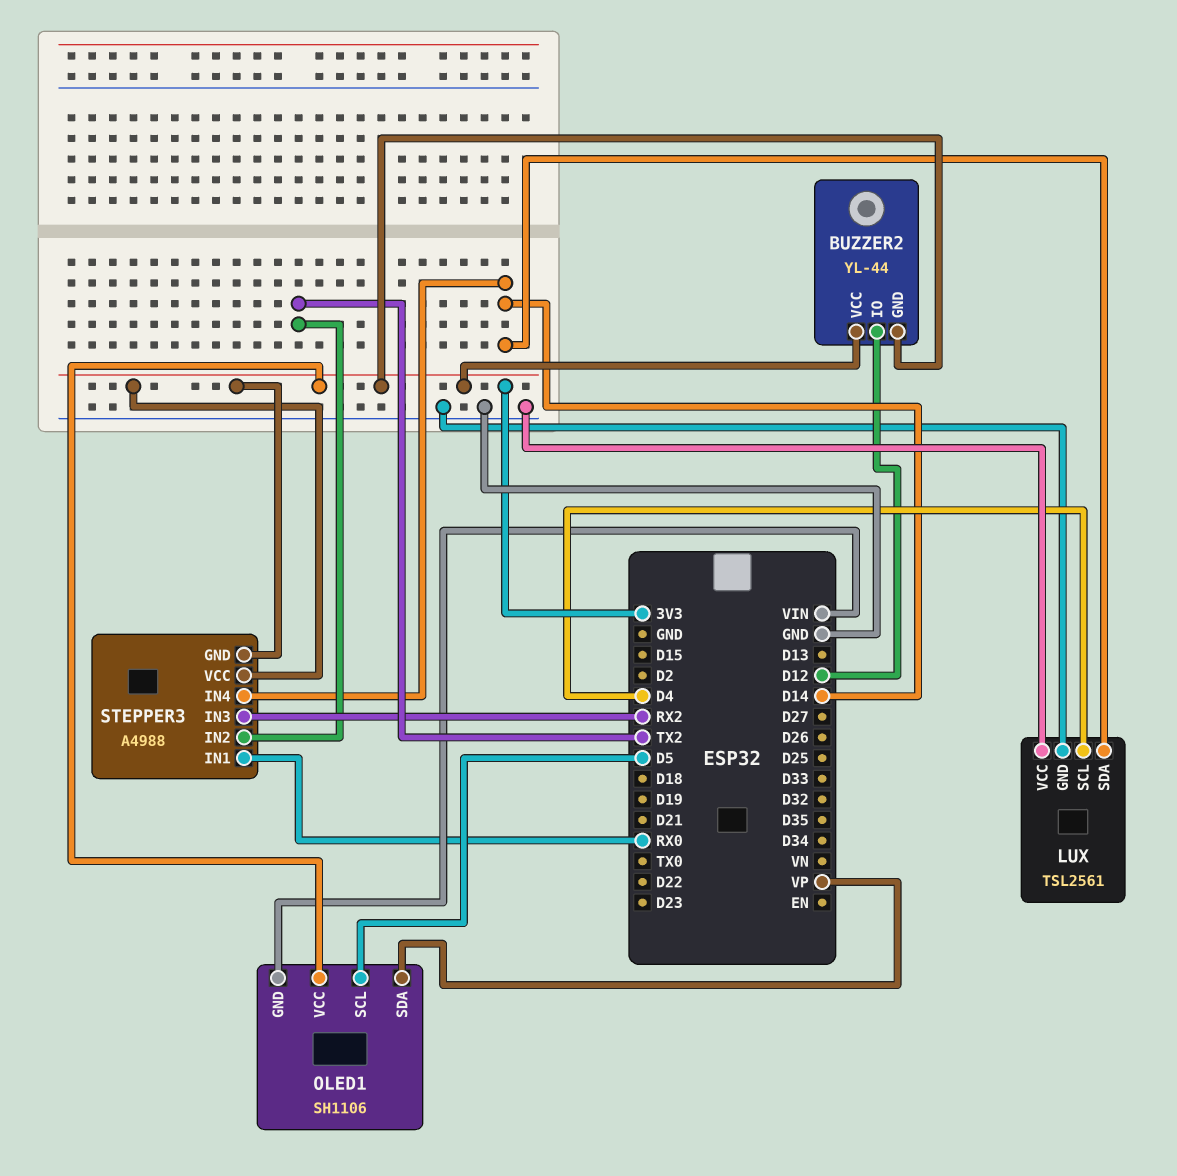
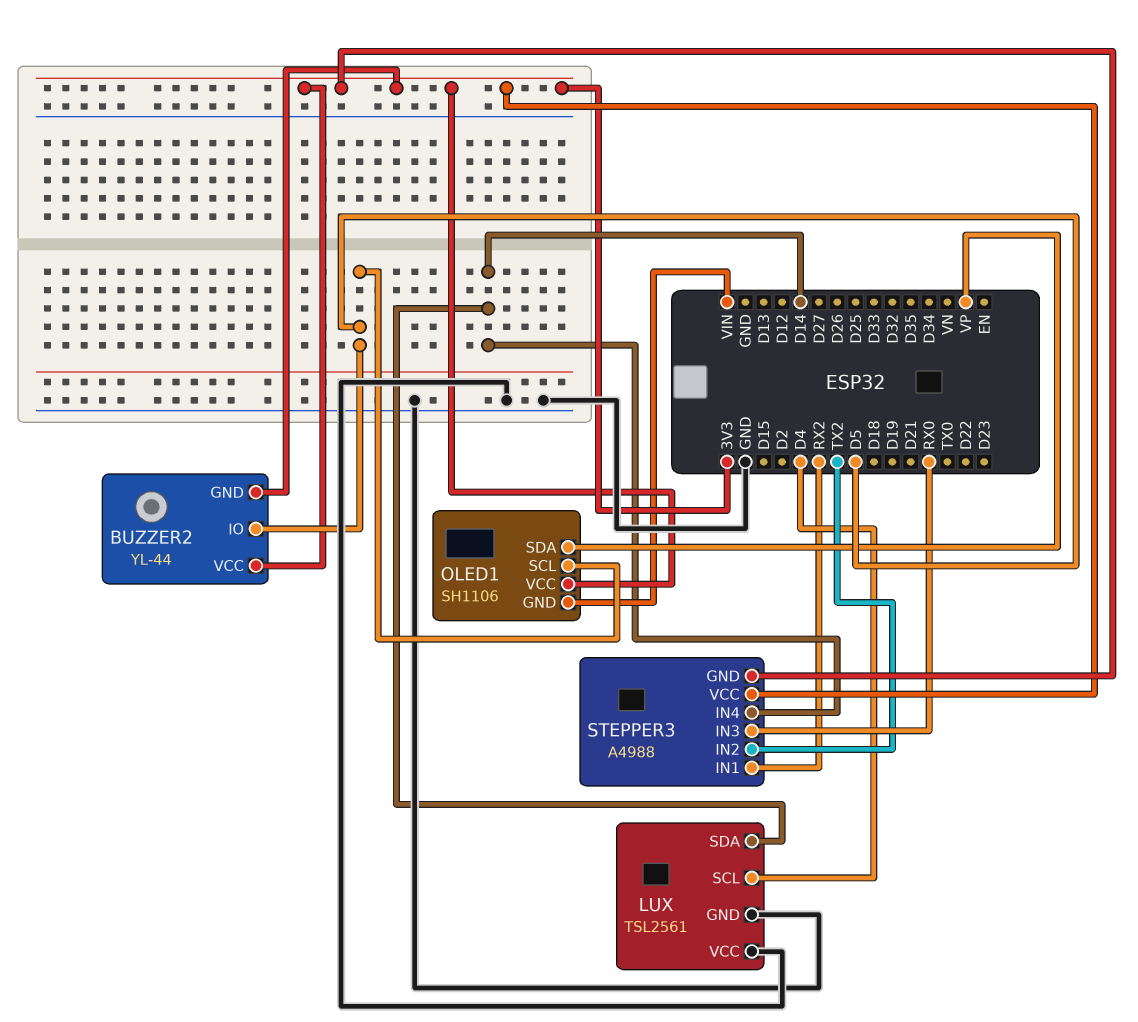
BUZZER2 pin IO: D12 -> D5
STEPPER3 pin IN1: RX0 -> RX2
STEPPER3 pin IN3: RX2 -> RX0

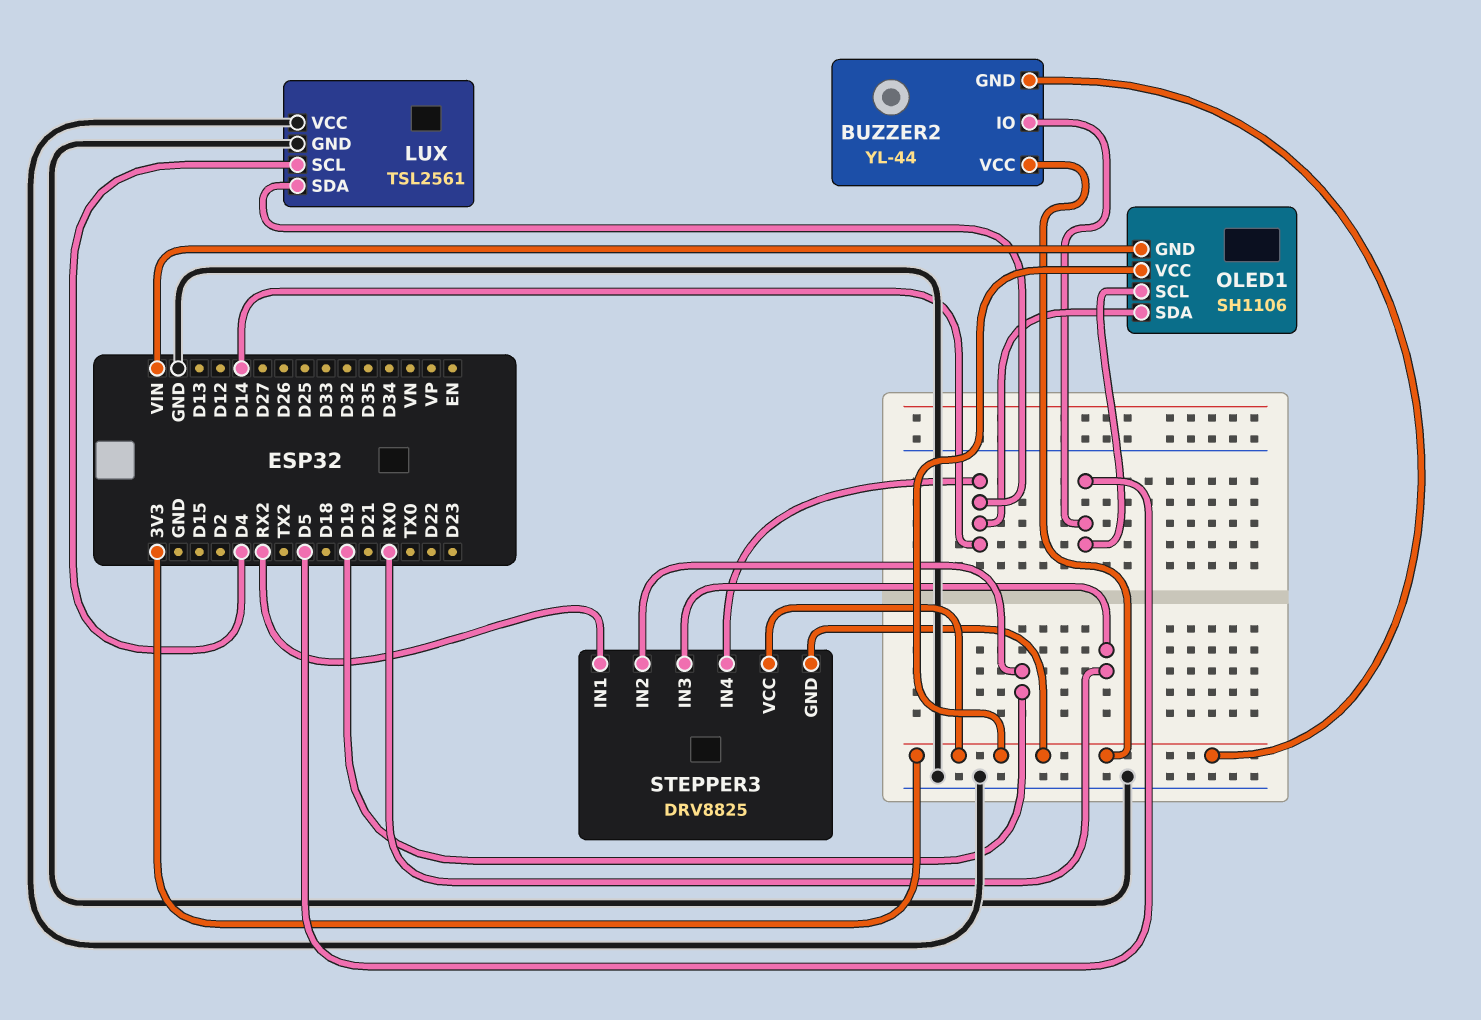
OLED1 pin SDA: VP -> D14
STEPPER3: A4988 -> DRV8825
STEPPER3 pin IN2: TX2 -> D19

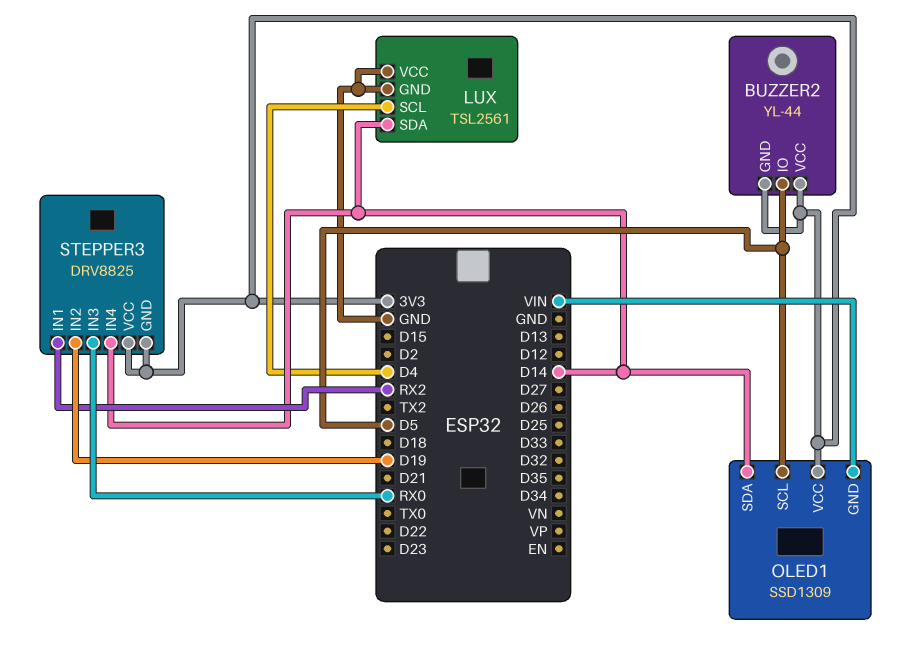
OLED1: SH1106 -> SSD1309

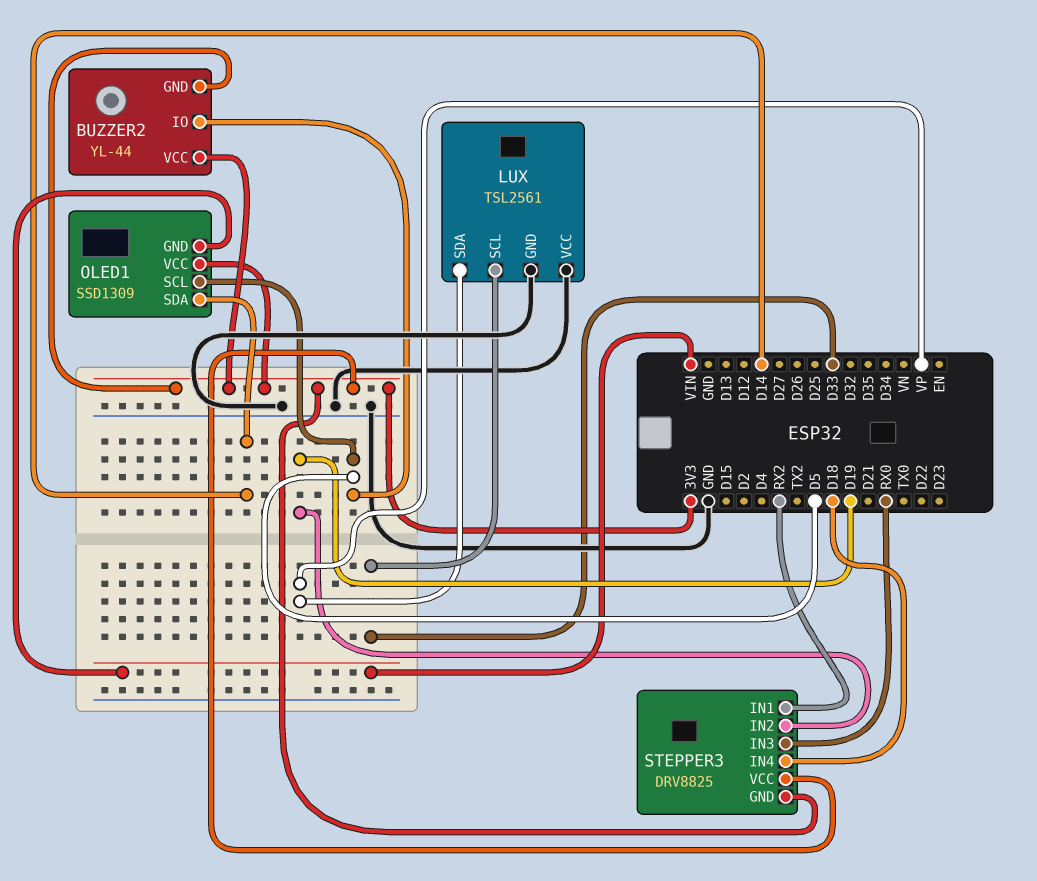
LUX pin SCL: D4 -> D33
LUX pin SDA: D14 -> VP
STEPPER3 pin IN4: D14 -> D18

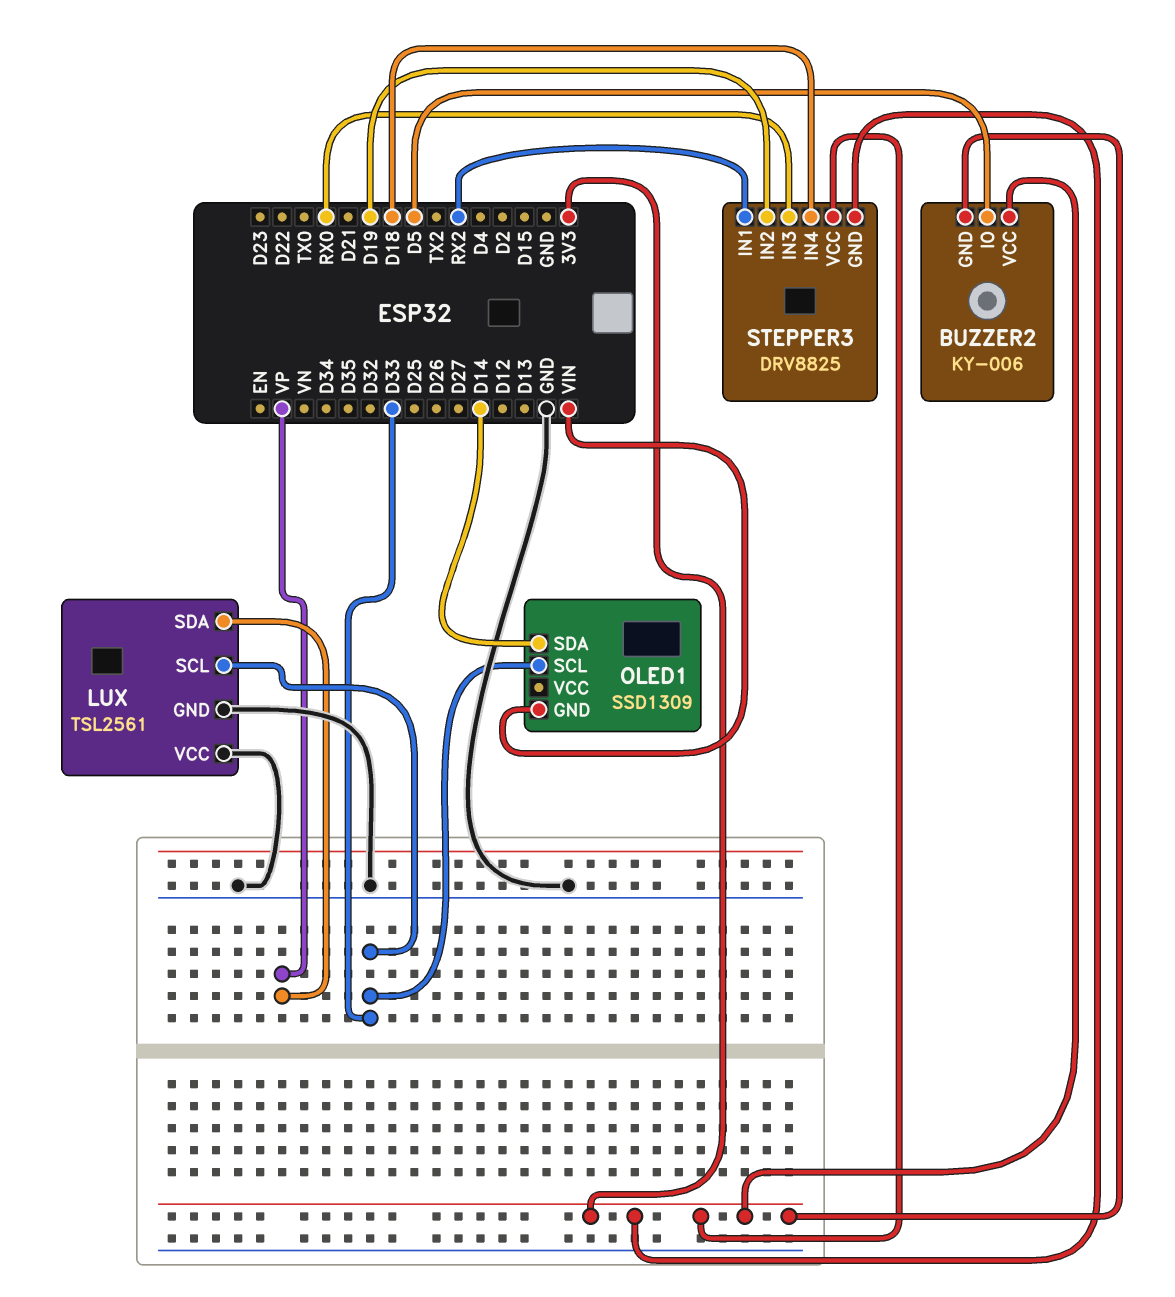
BUZZER2: YL-44 -> KY-006
OLED1 pin SCL: D5 -> D33
OLED1 pin VCC: 3V3 -> none

